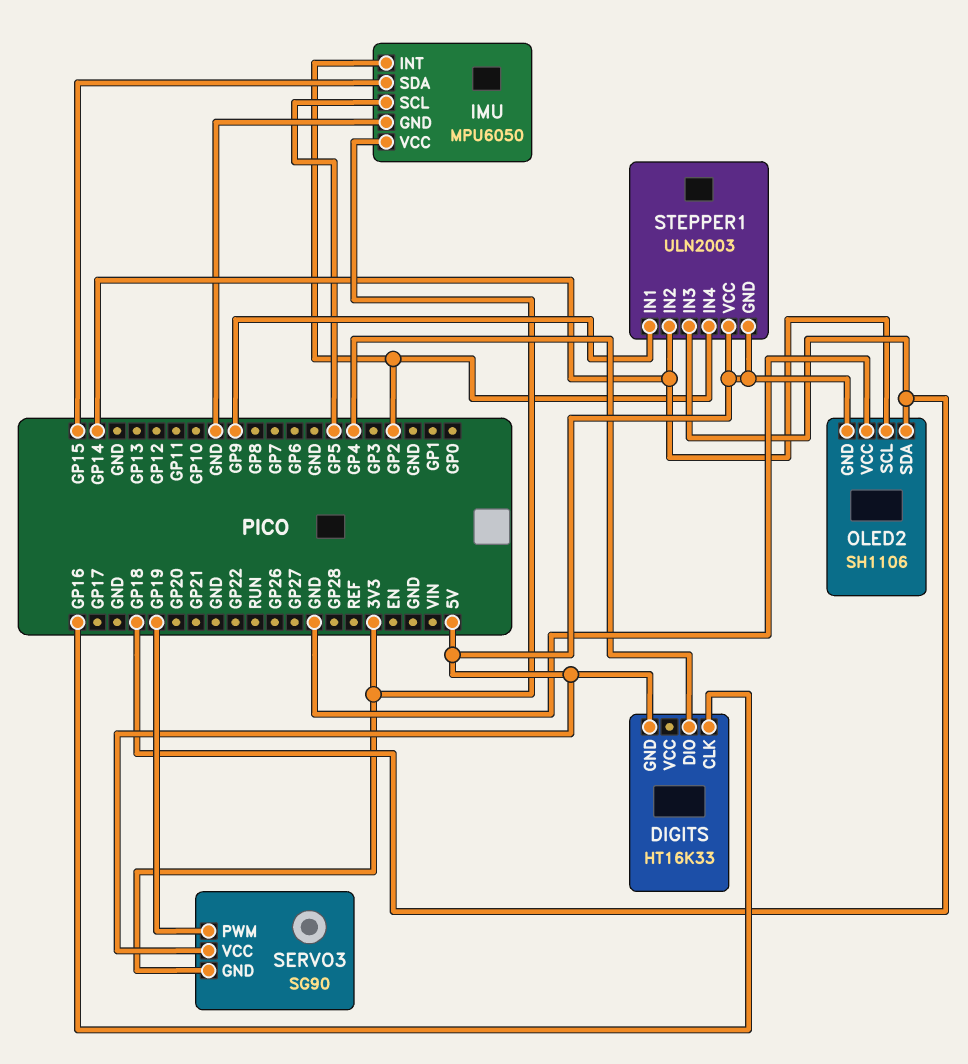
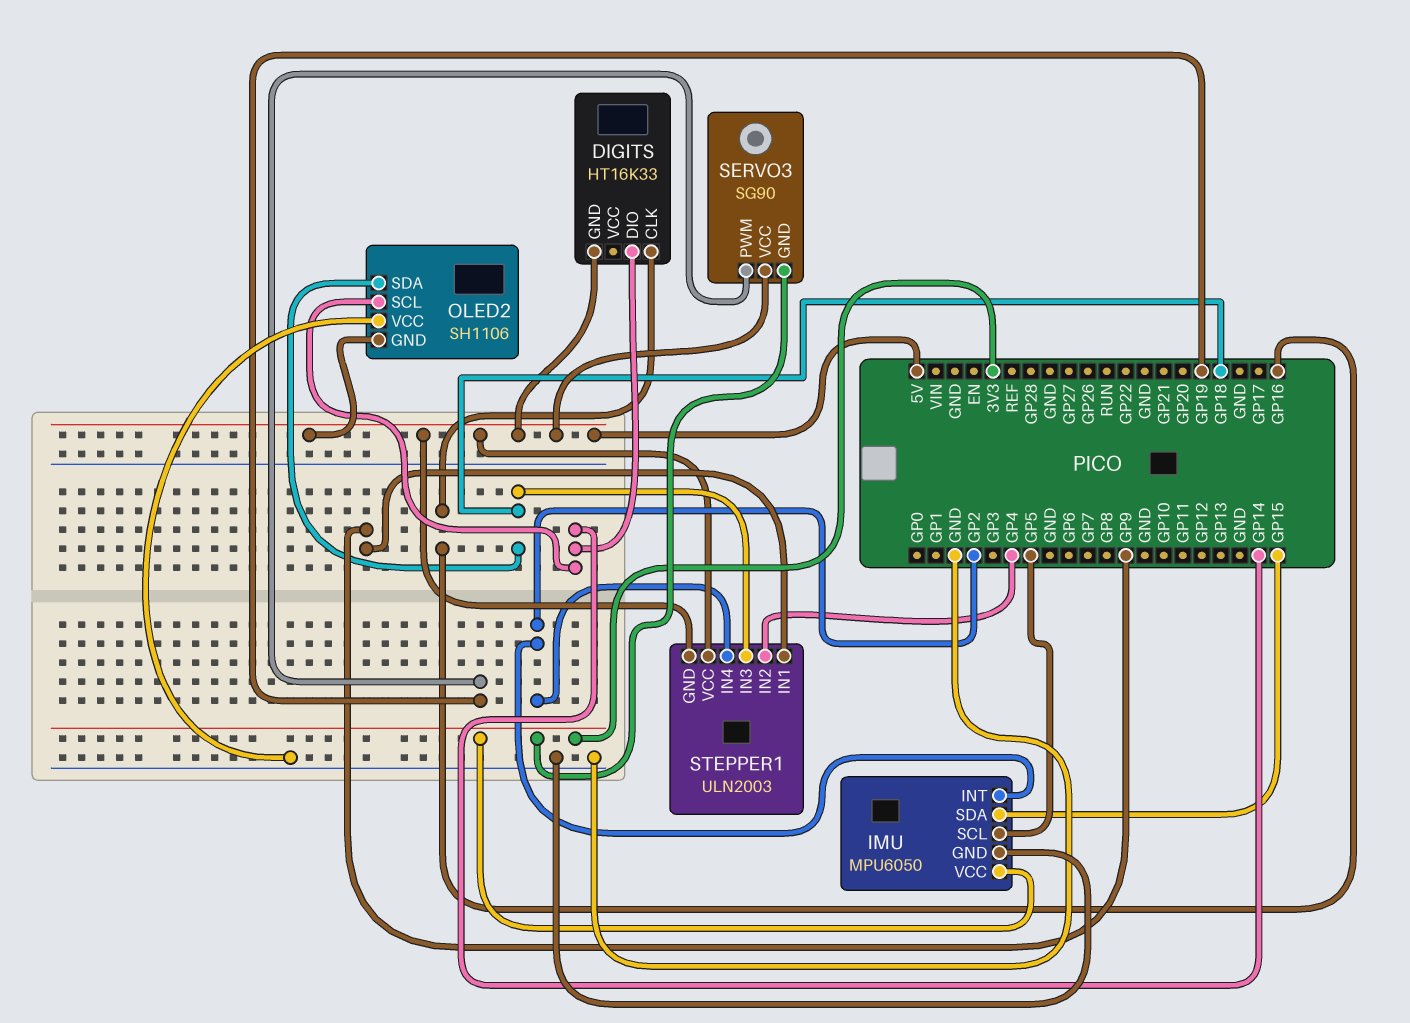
DIGITS pin DIO: GP4 -> GP14
STEPPER1 pin IN2: GP14 -> GP4

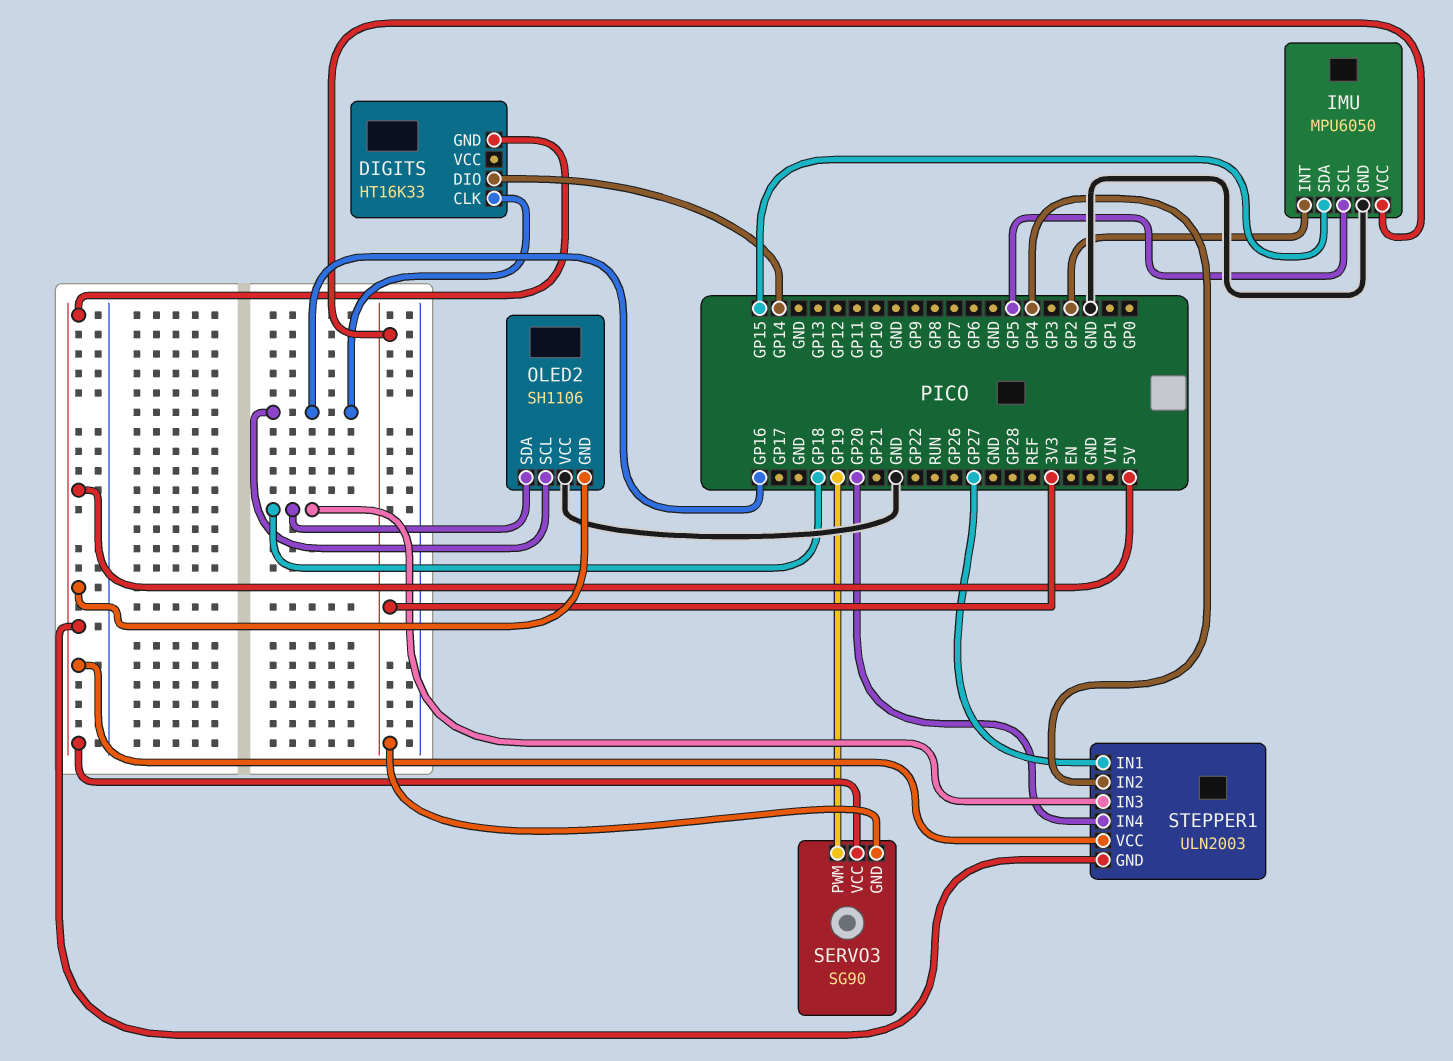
OLED2 pin SCL: GP14 -> GP16
STEPPER1 pin IN1: GP9 -> GP27
STEPPER1 pin IN4: GP2 -> GP20

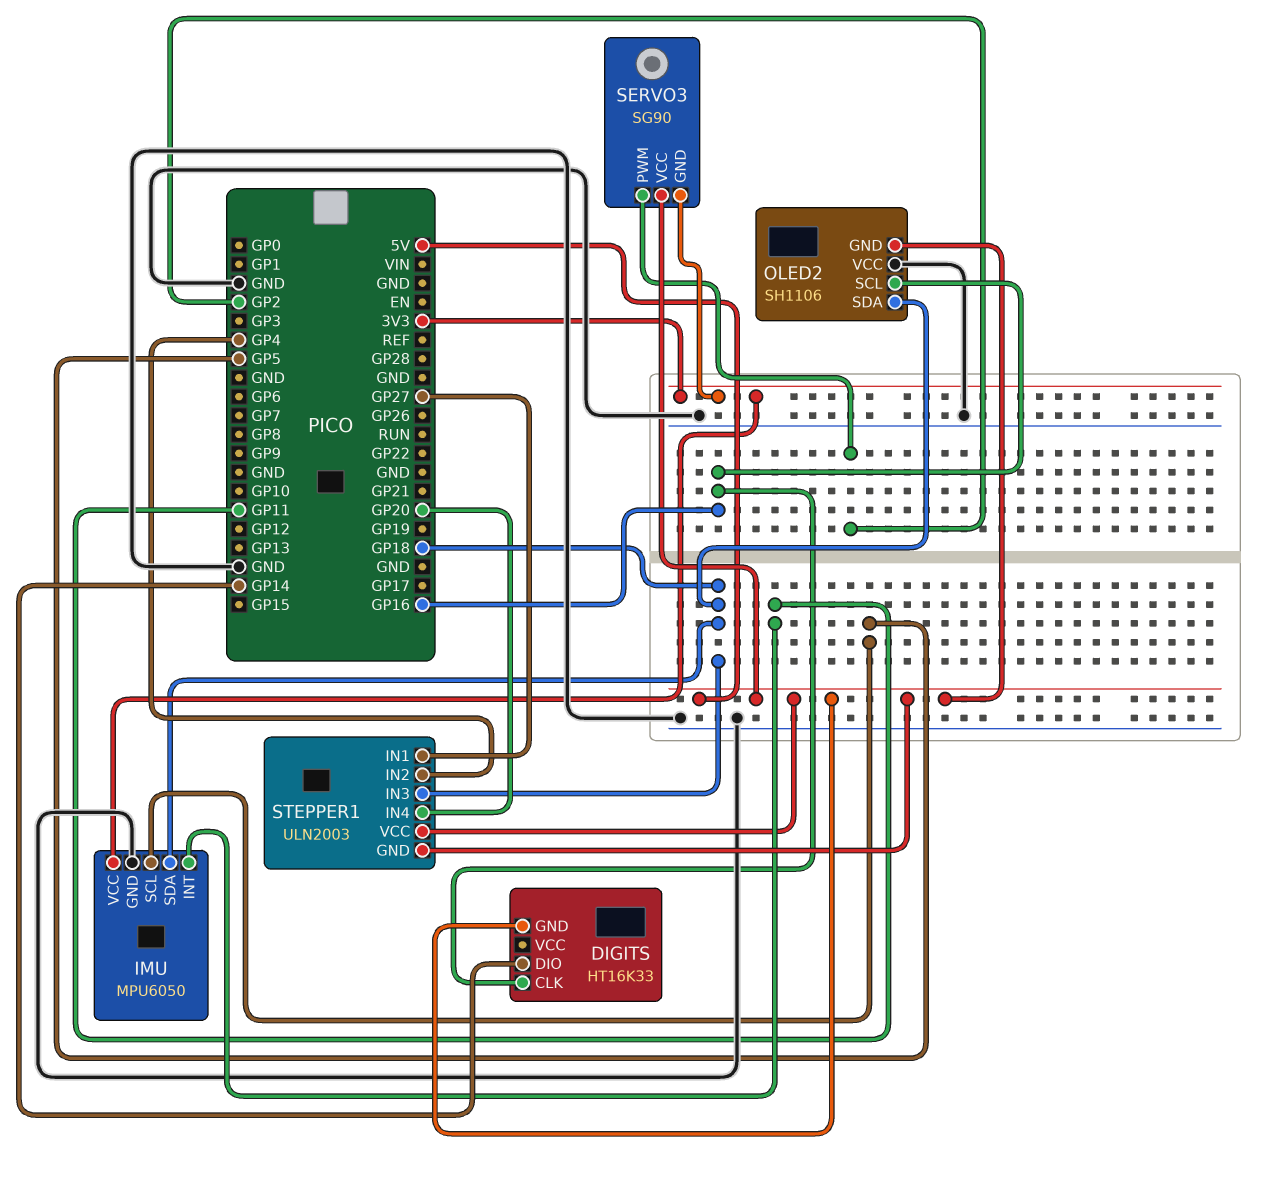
IMU pin INT: GP2 -> GP11
IMU pin SDA: GP15 -> GP18
SERVO3 pin PWM: GP19 -> GP2

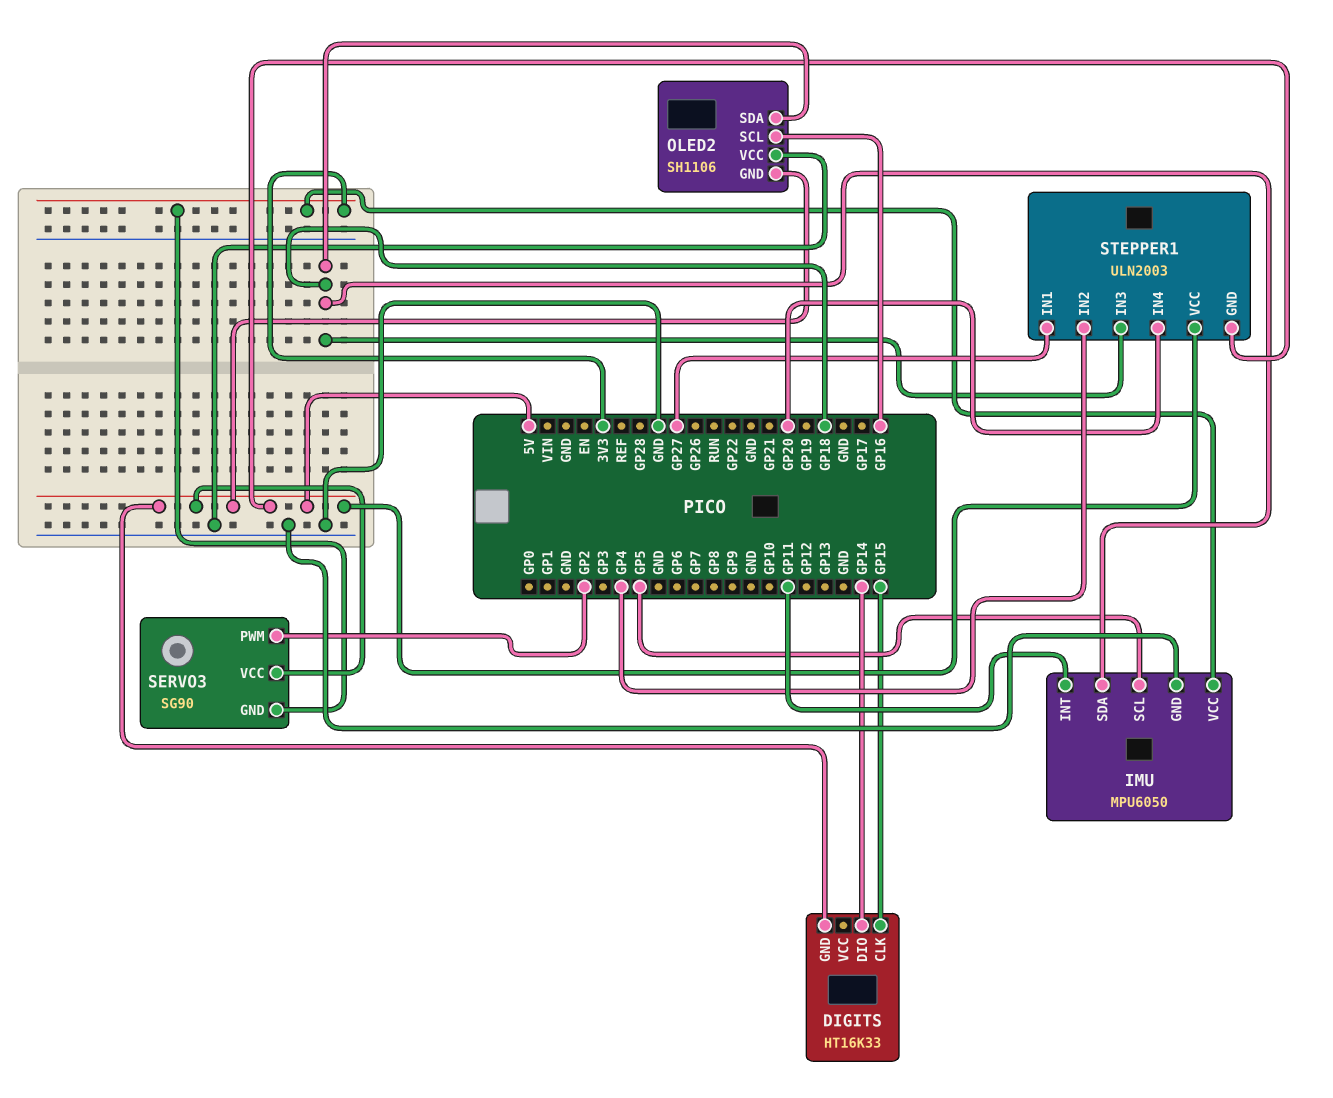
DIGITS pin CLK: GP16 -> GP15

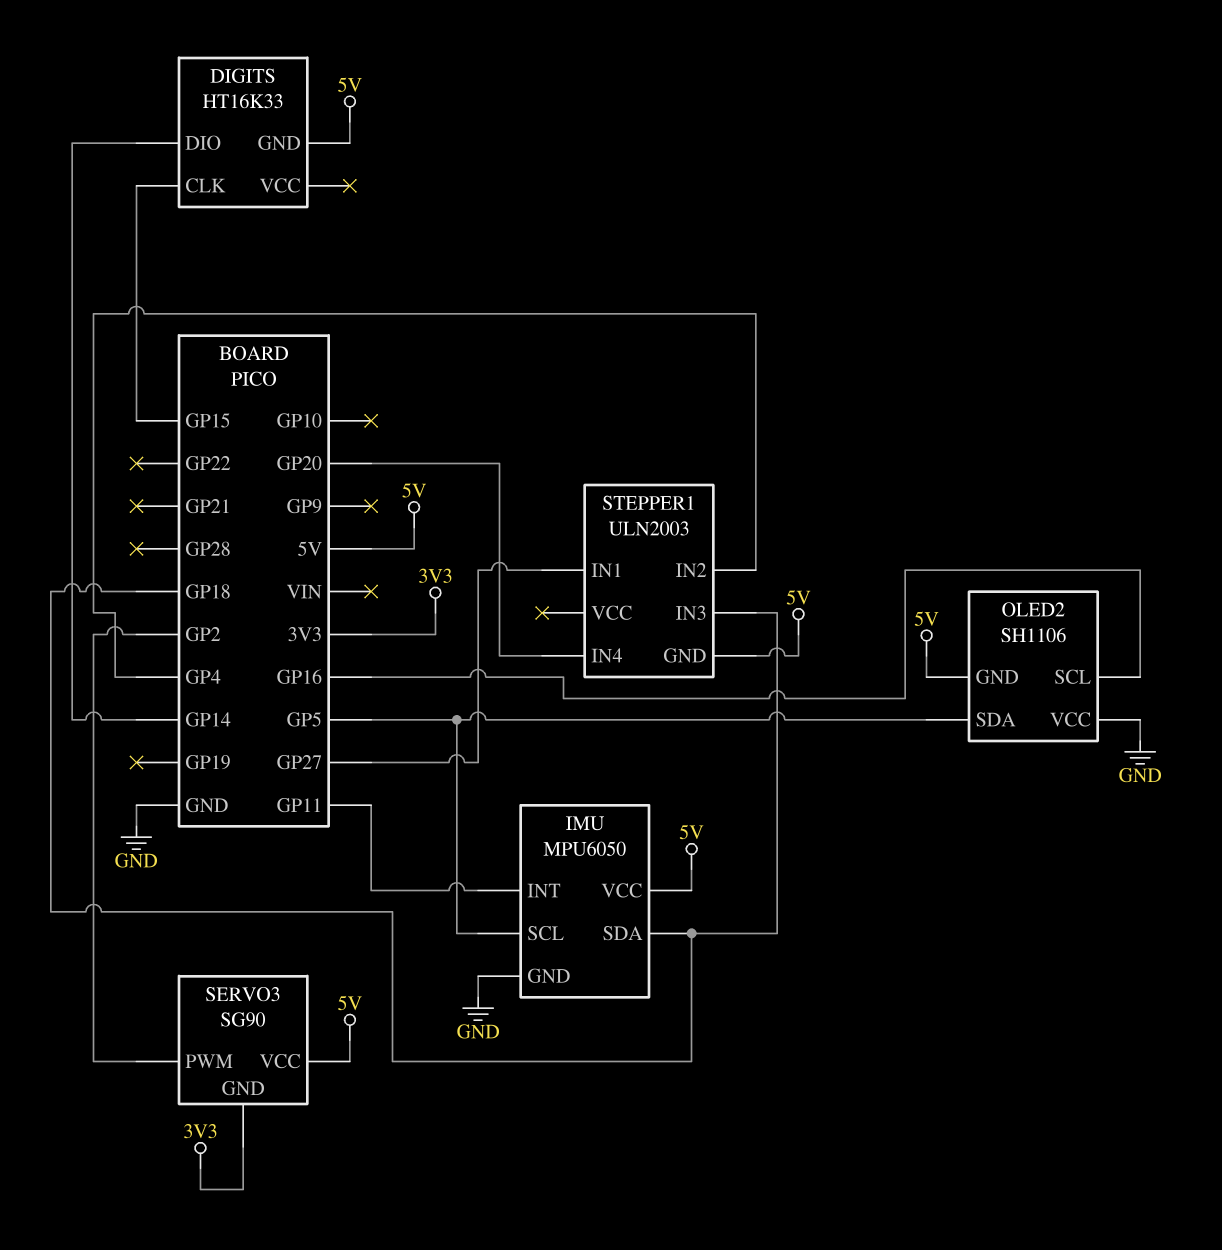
IMU pin VCC: 3V3 -> 5V
OLED2 pin SDA: GP18 -> GP5
STEPPER1 pin VCC: 5V -> none

